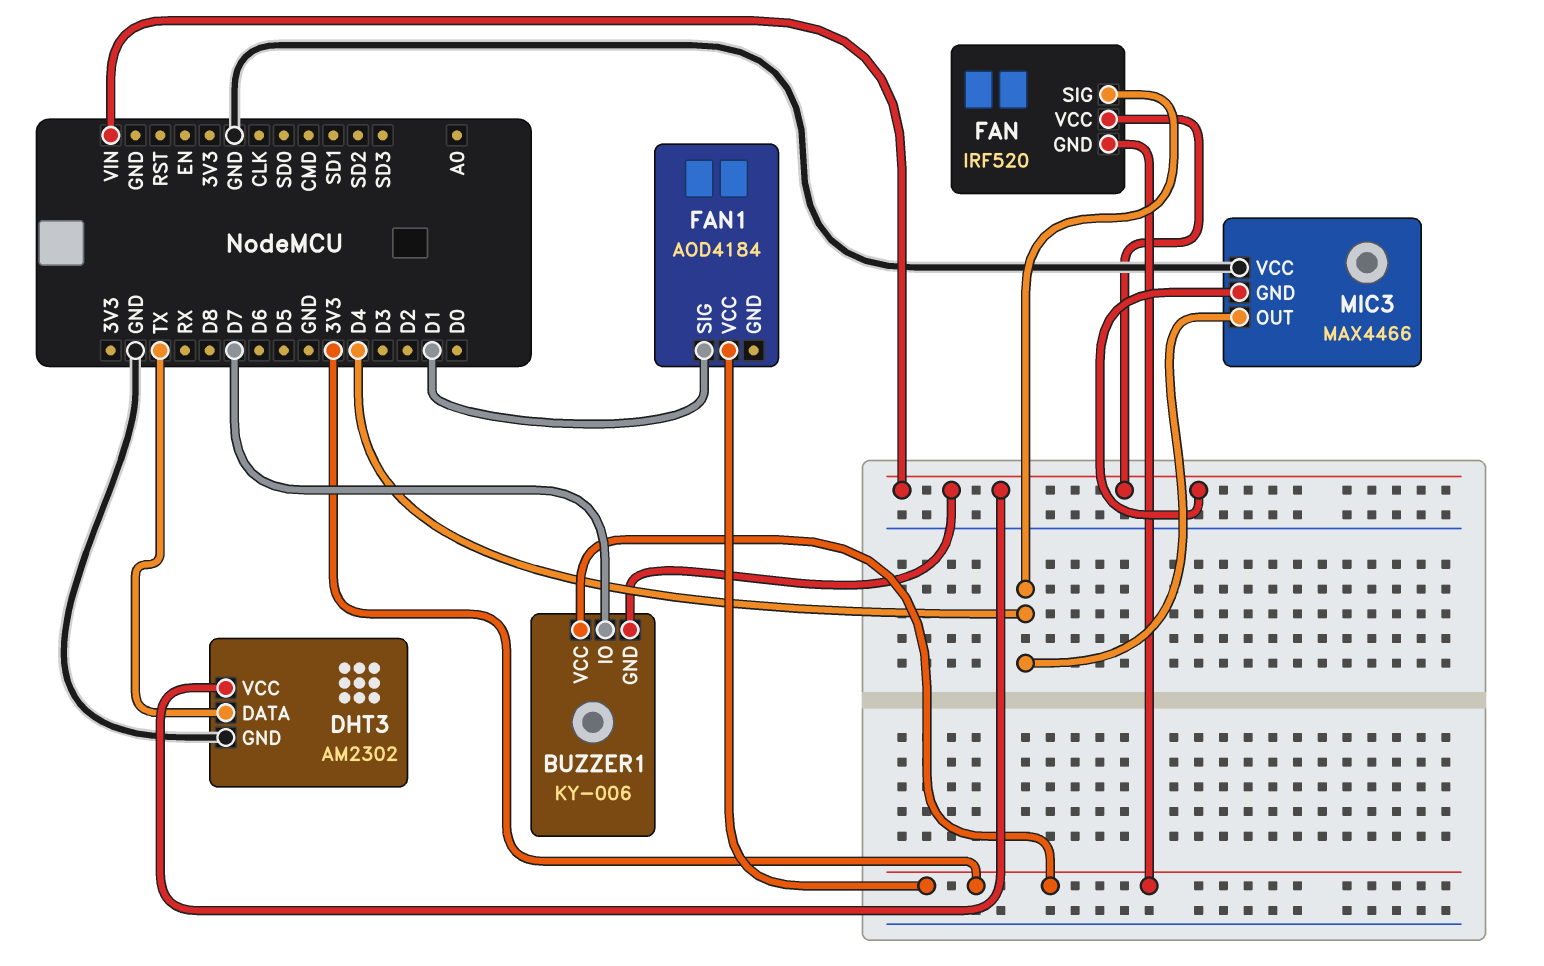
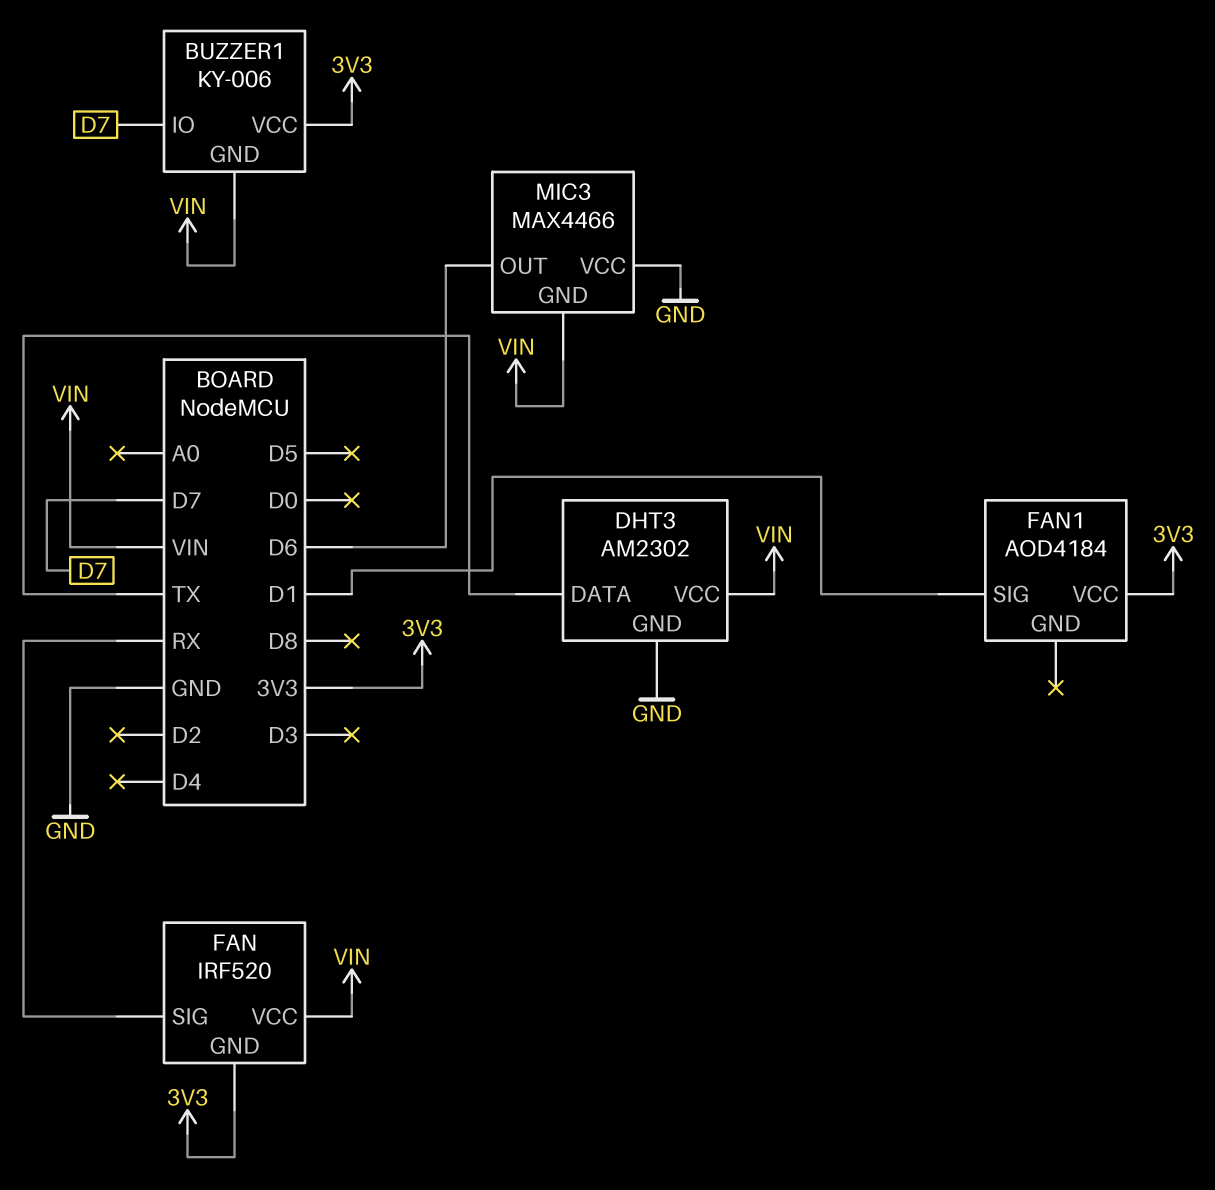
FAN pin SIG: D4 -> RX
MIC3 pin OUT: D4 -> D6

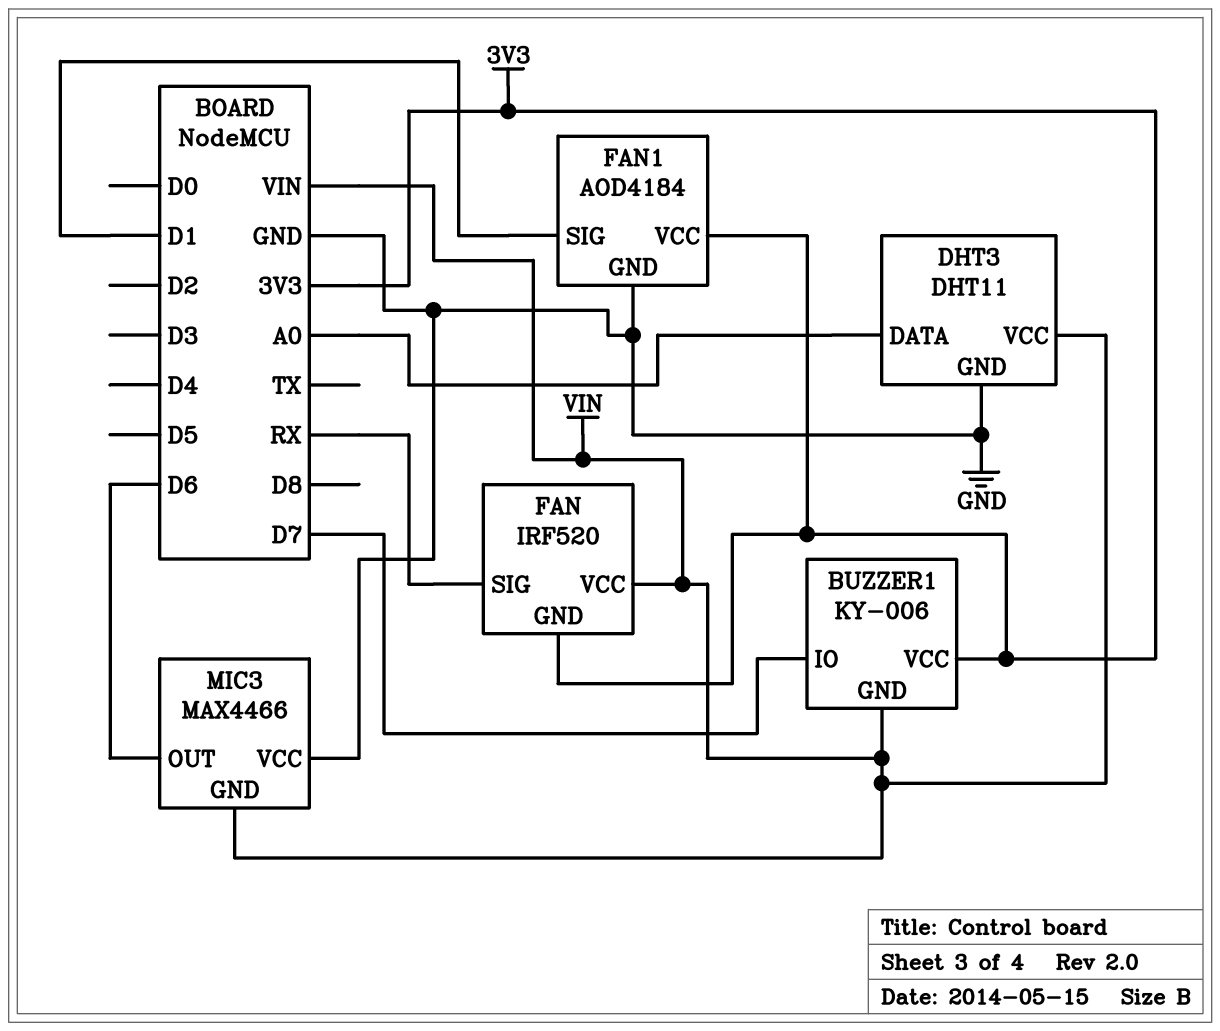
DHT3: AM2302 -> DHT11
DHT3 pin DATA: TX -> A0
FAN1 pin GND: none -> GND

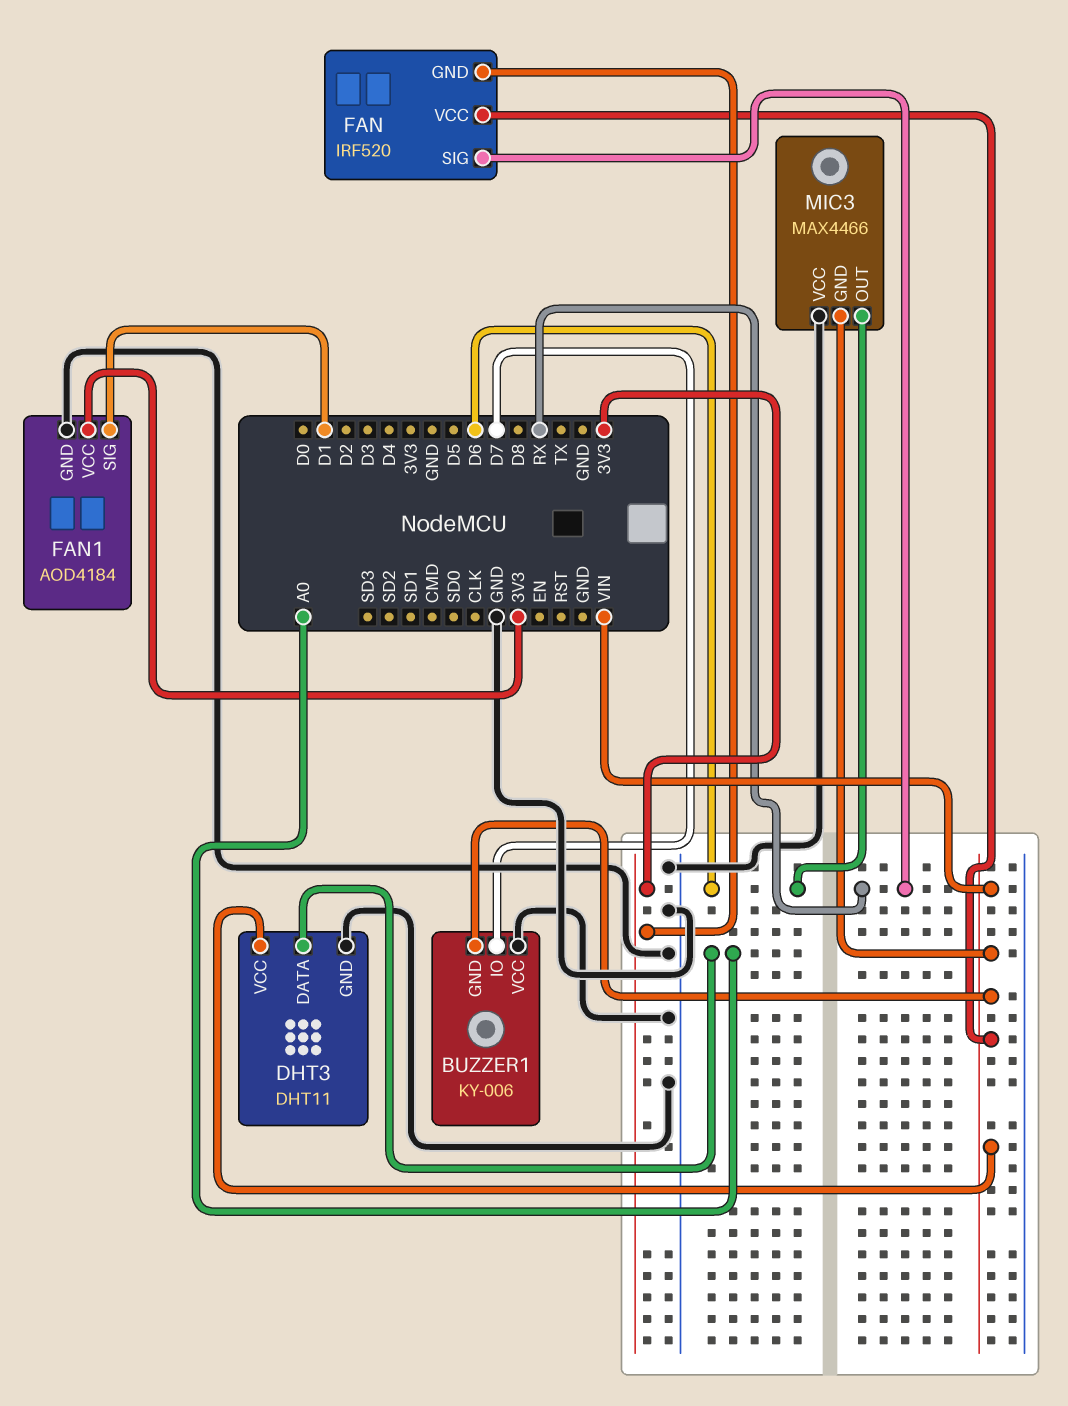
BUZZER1 pin VCC: 3V3 -> GND

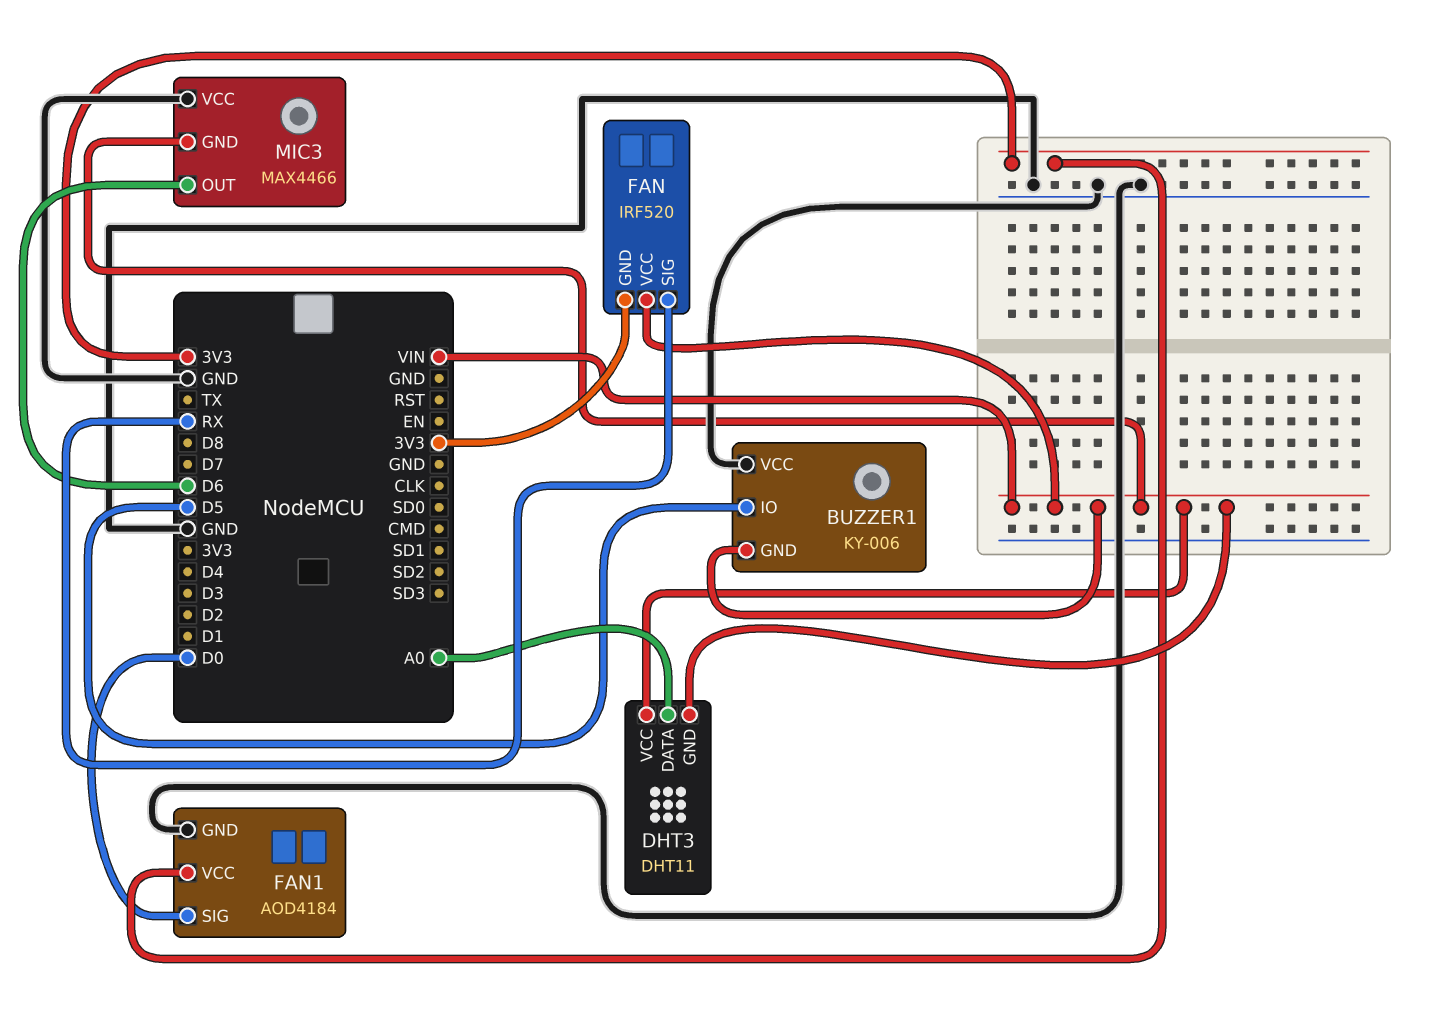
BUZZER1 pin IO: D7 -> D5
DHT3 pin GND: GND -> VIN
FAN1 pin SIG: D1 -> D0

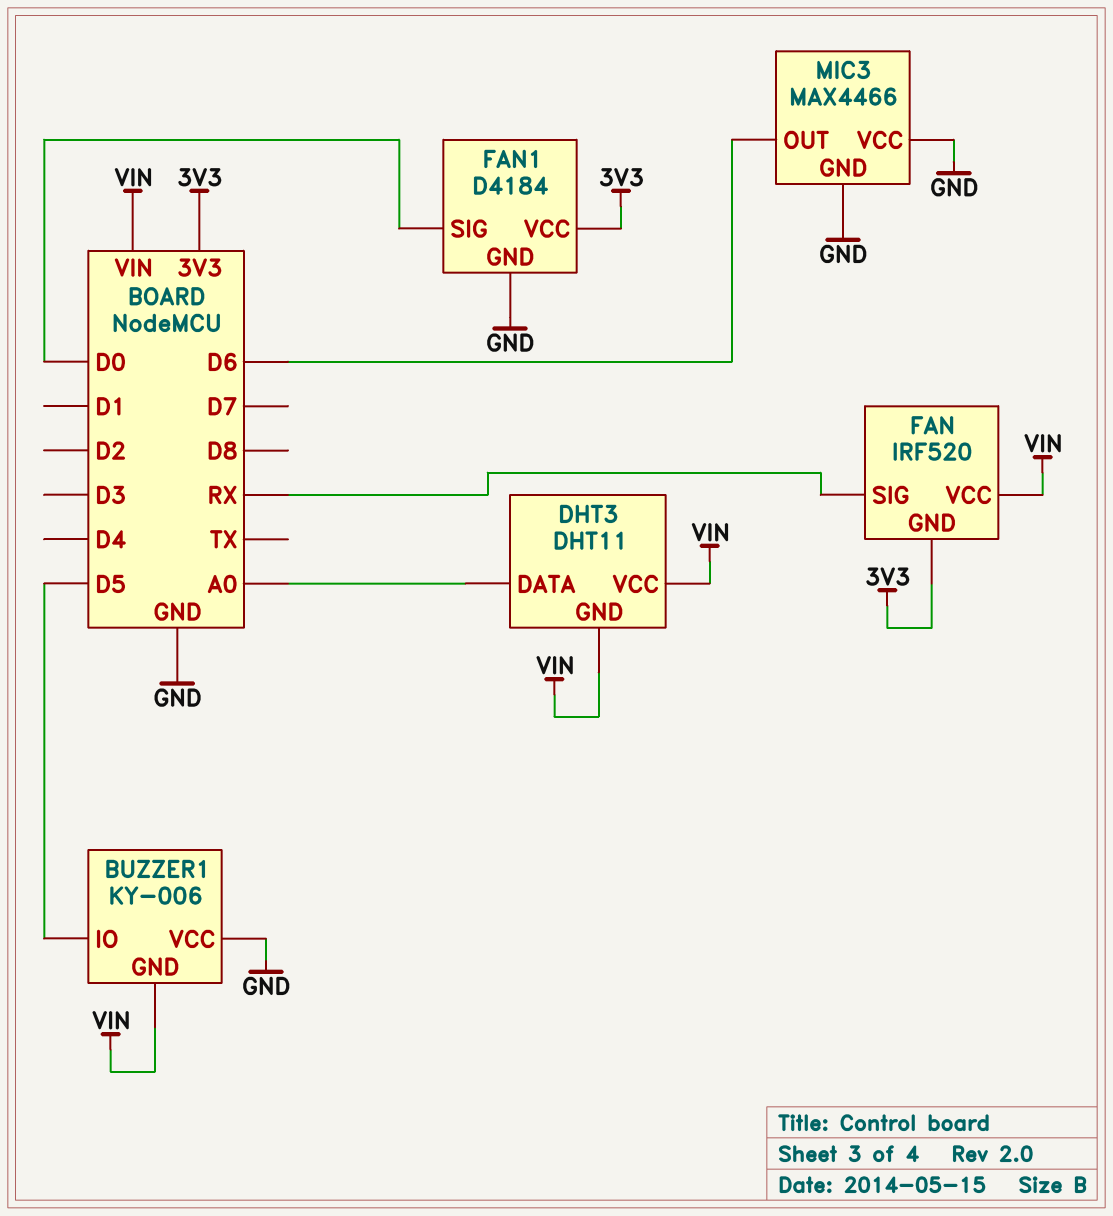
FAN1: AOD4184 -> D4184
MIC3 pin GND: VIN -> GND

